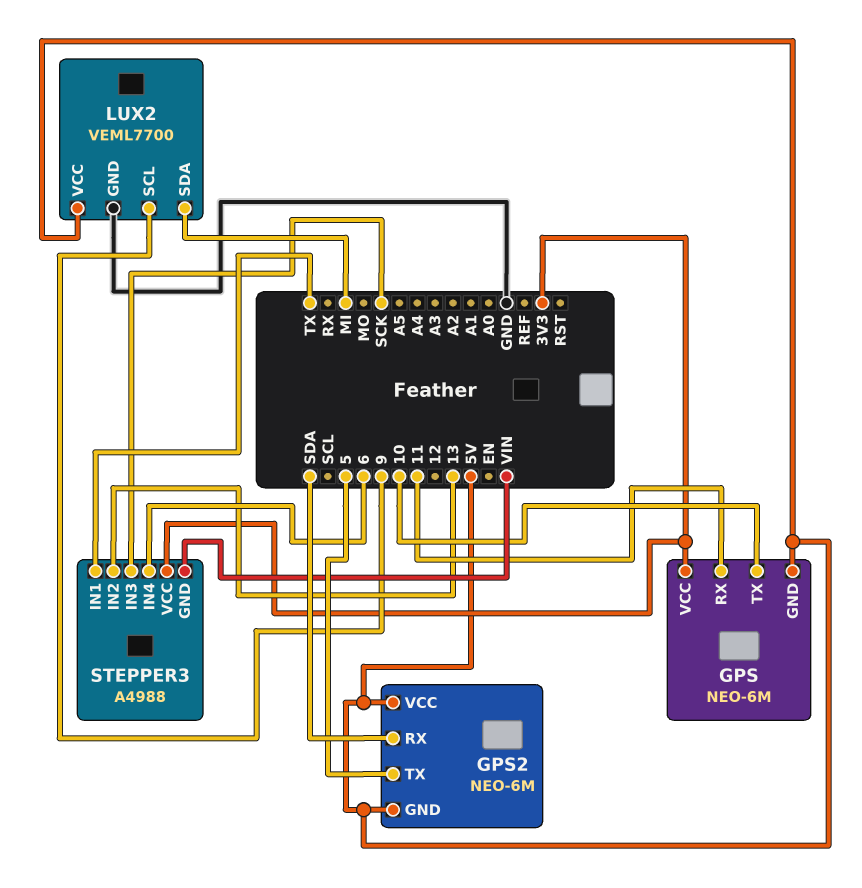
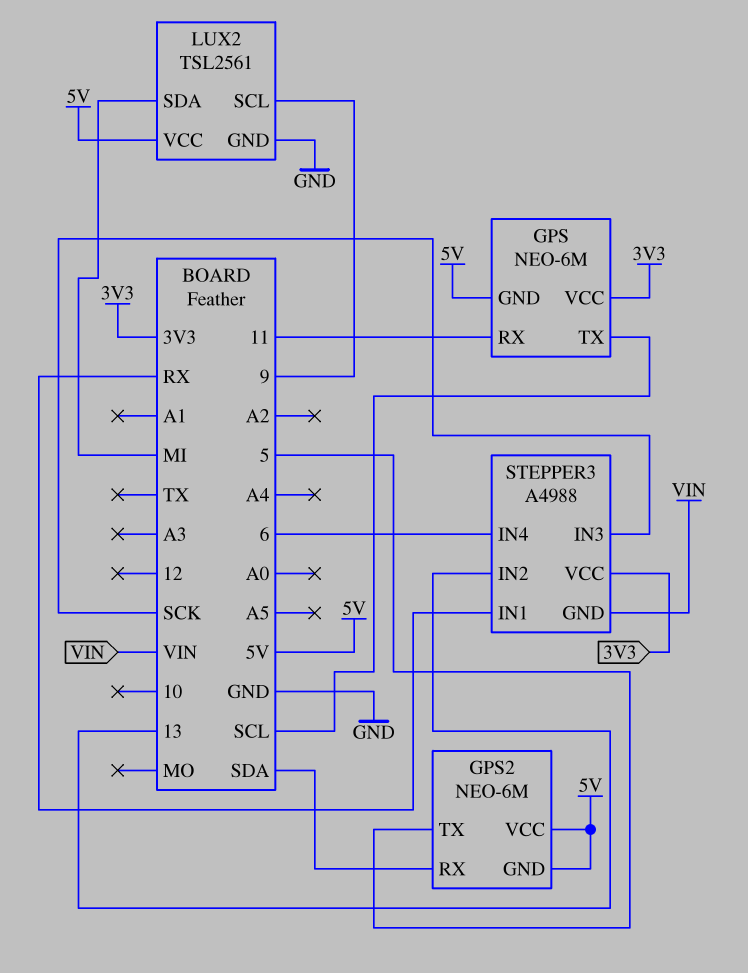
GPS pin TX: 10 -> SCL
LUX2: VEML7700 -> TSL2561
STEPPER3 pin IN1: TX -> RX

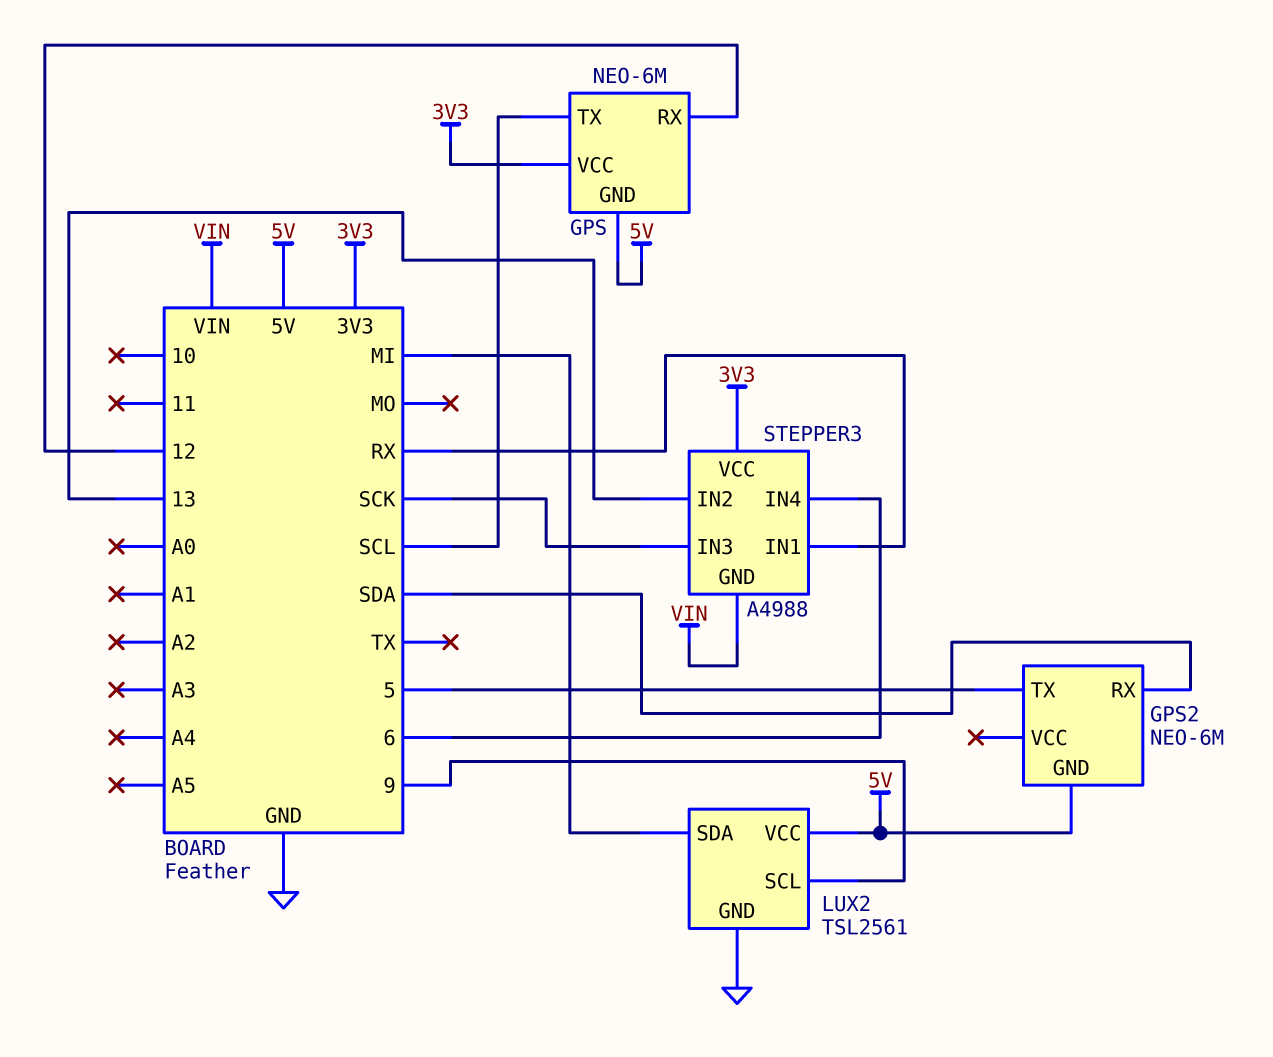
GPS pin RX: 11 -> 12
GPS2 pin VCC: 5V -> none

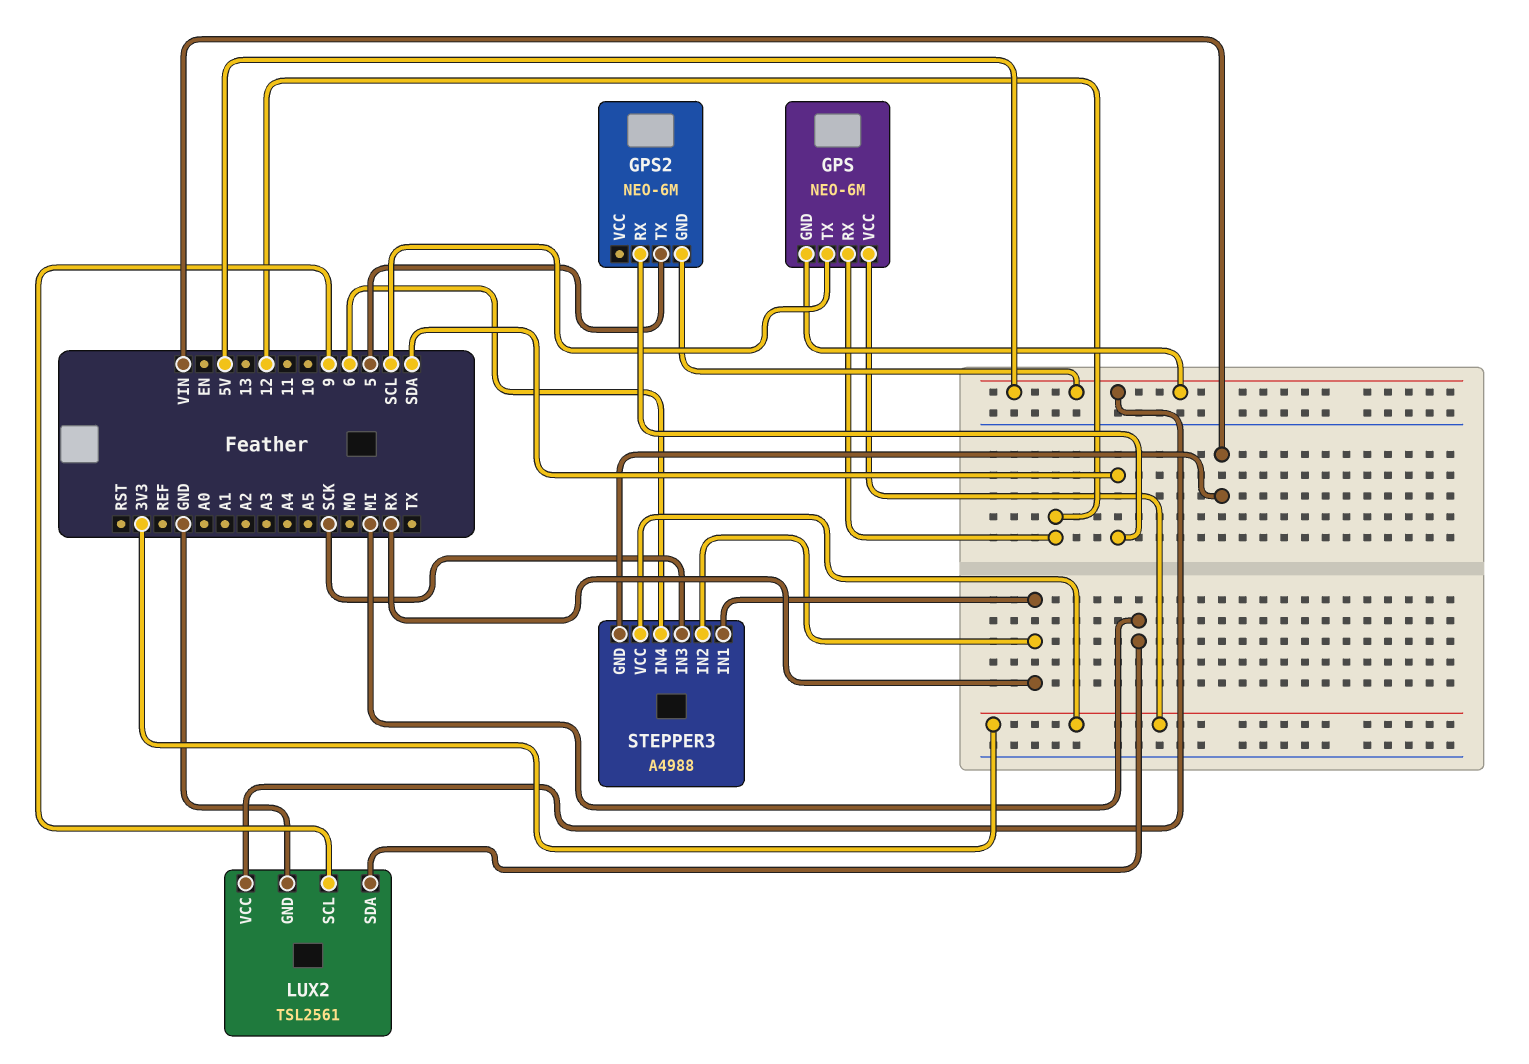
STEPPER3 pin IN2: 13 -> RX

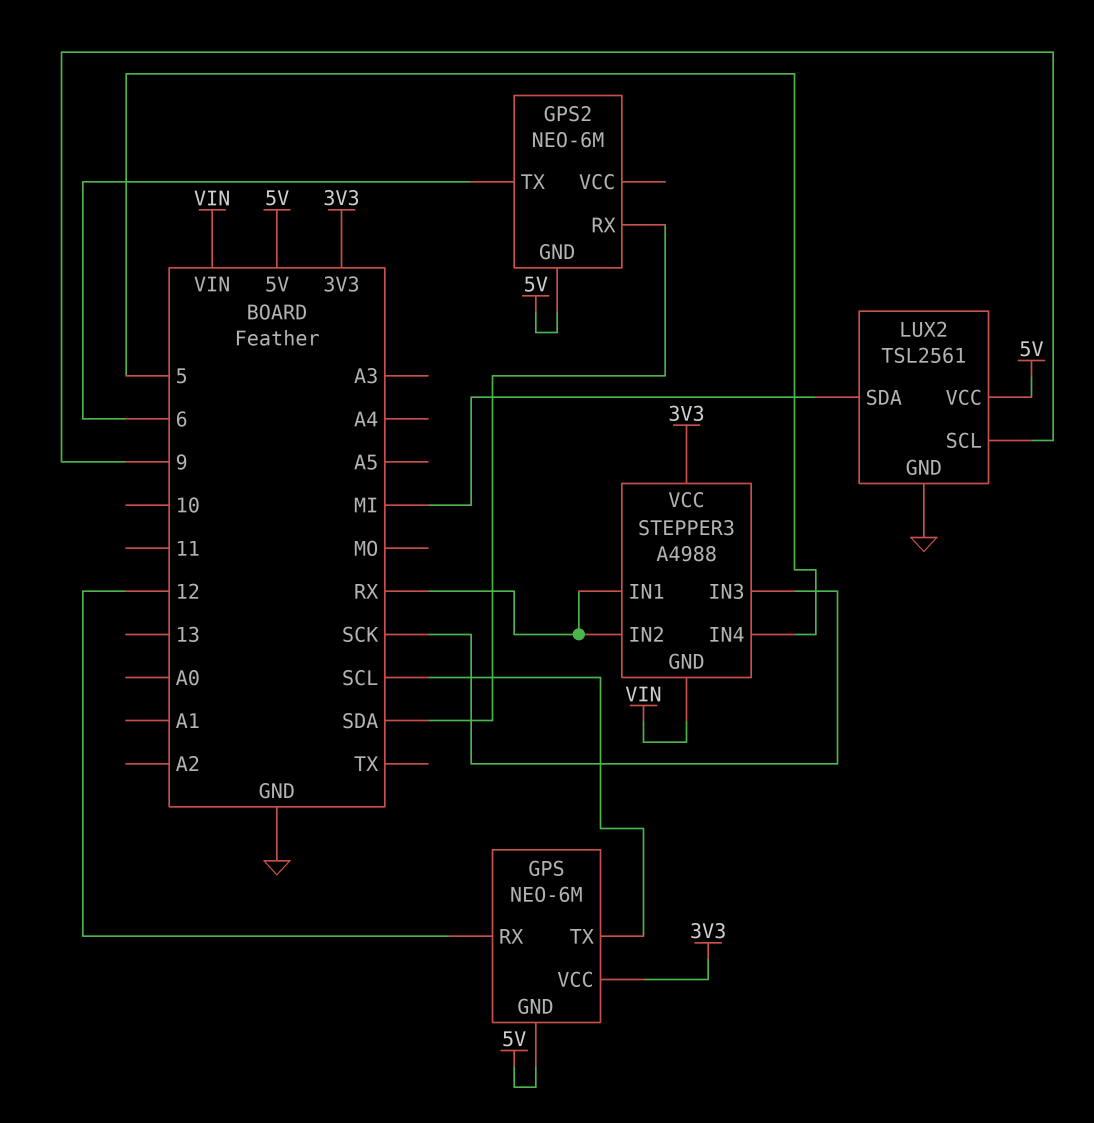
GPS2 pin TX: 5 -> 6
STEPPER3 pin IN4: 6 -> 5

